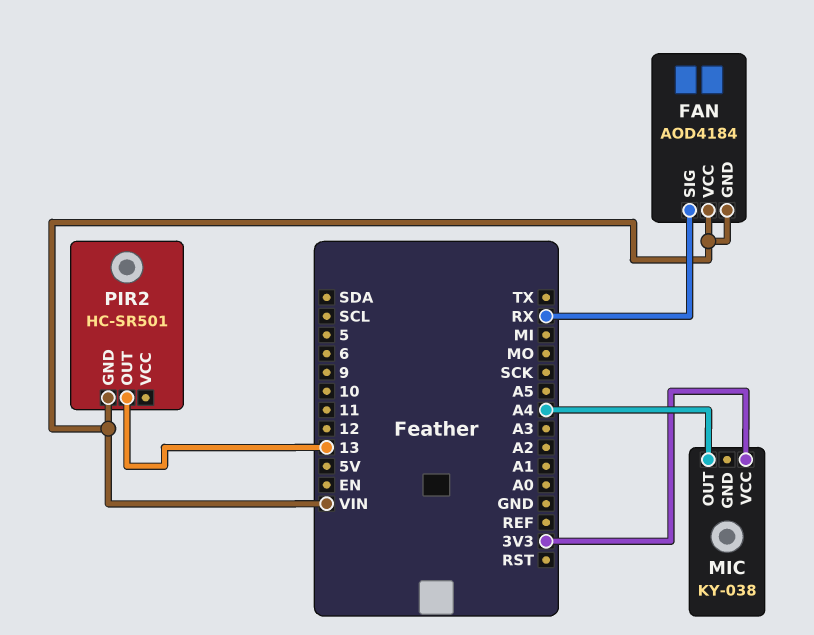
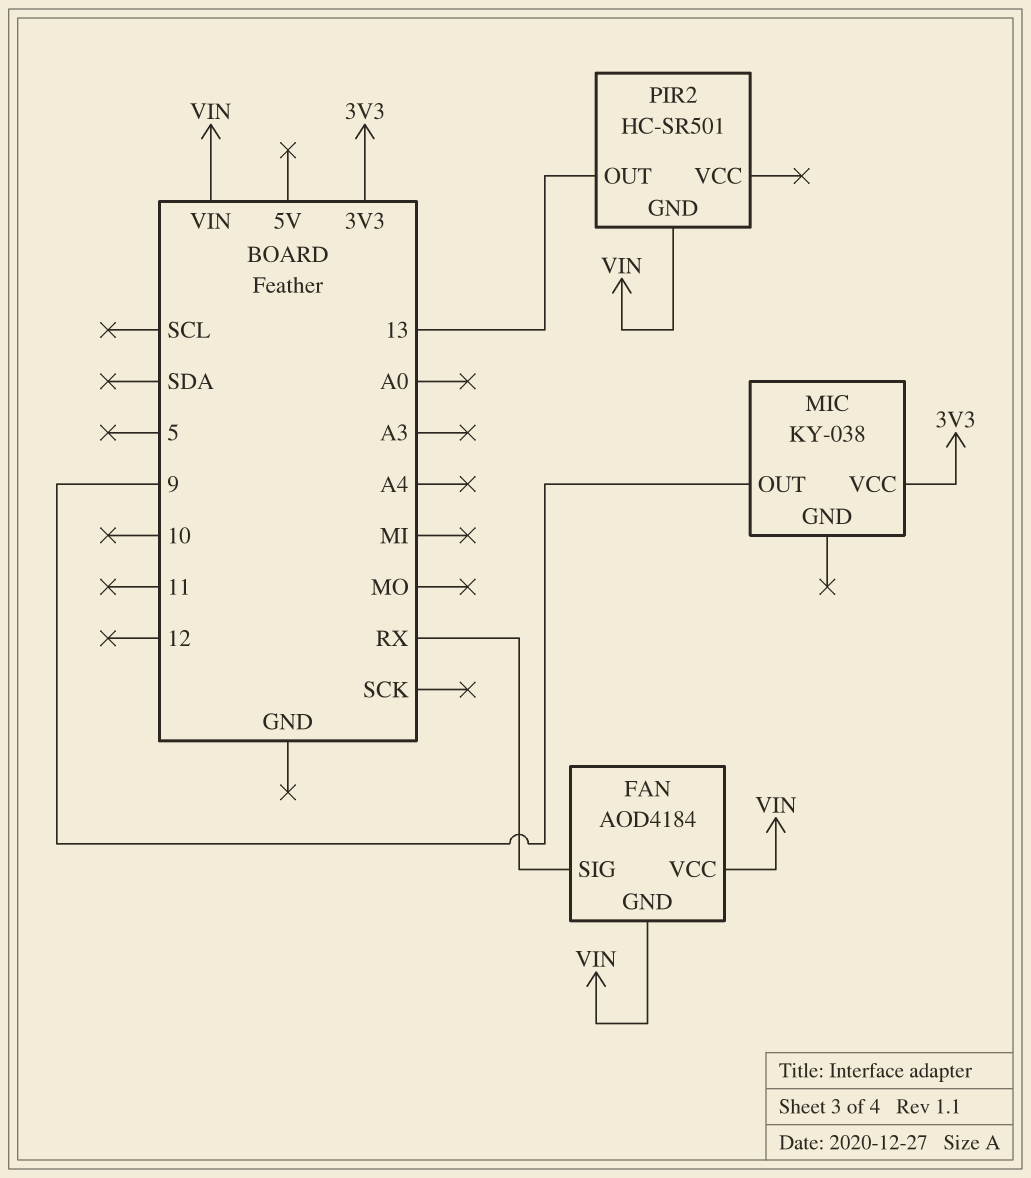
MIC pin OUT: A4 -> 9

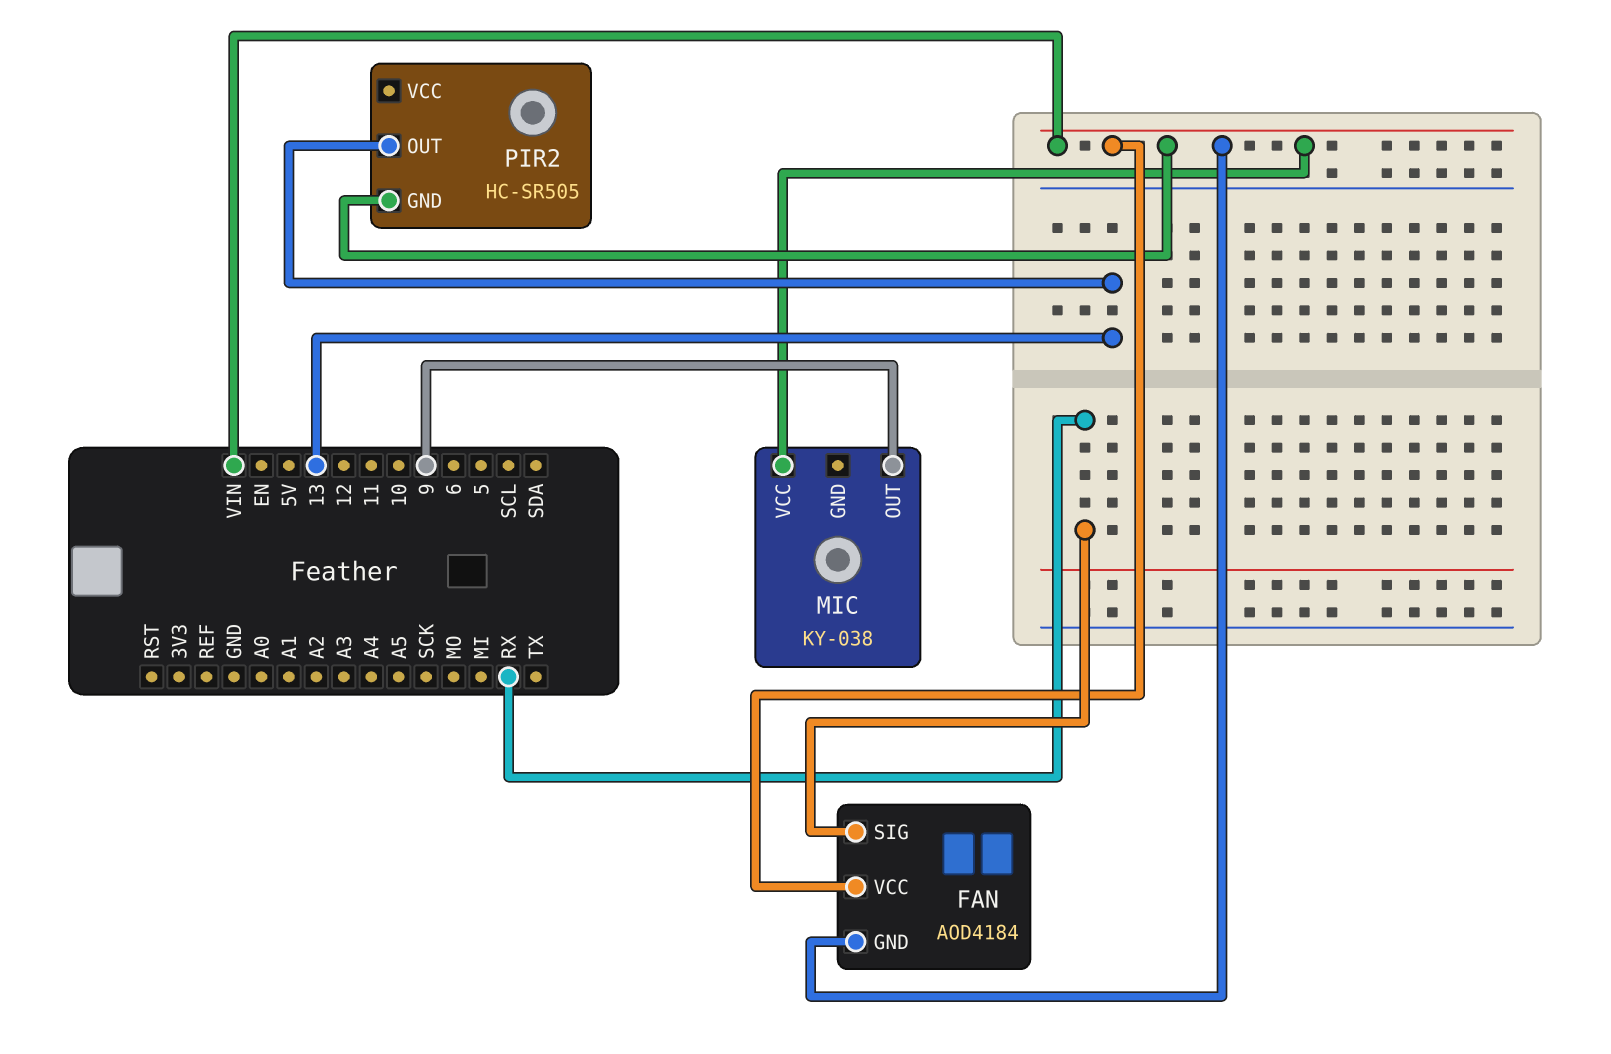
MIC pin VCC: 3V3 -> VIN
PIR2: HC-SR501 -> HC-SR505

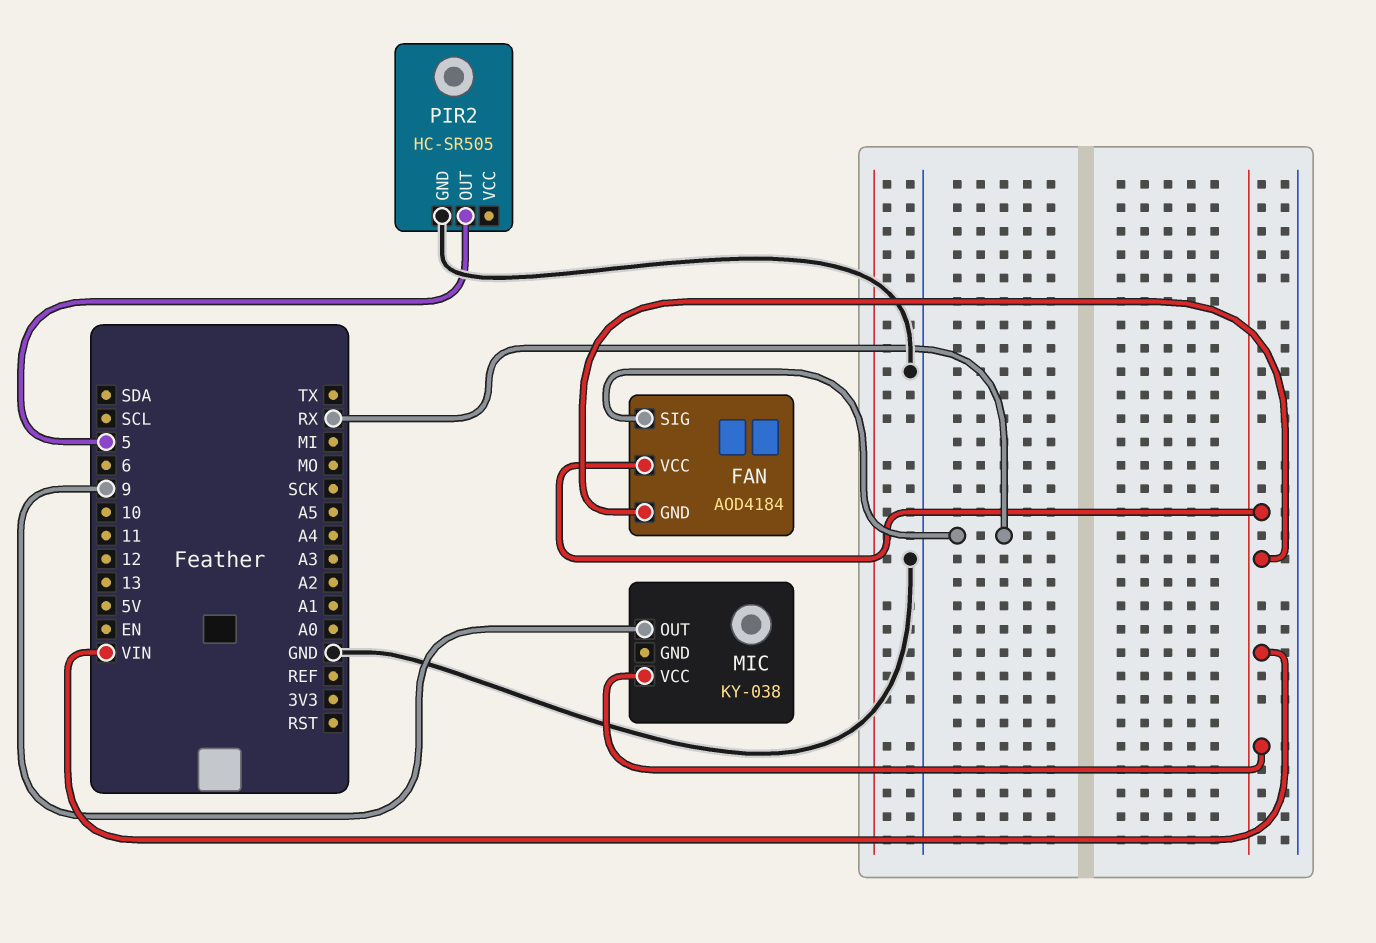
PIR2 pin GND: VIN -> GND
PIR2 pin OUT: 13 -> 5

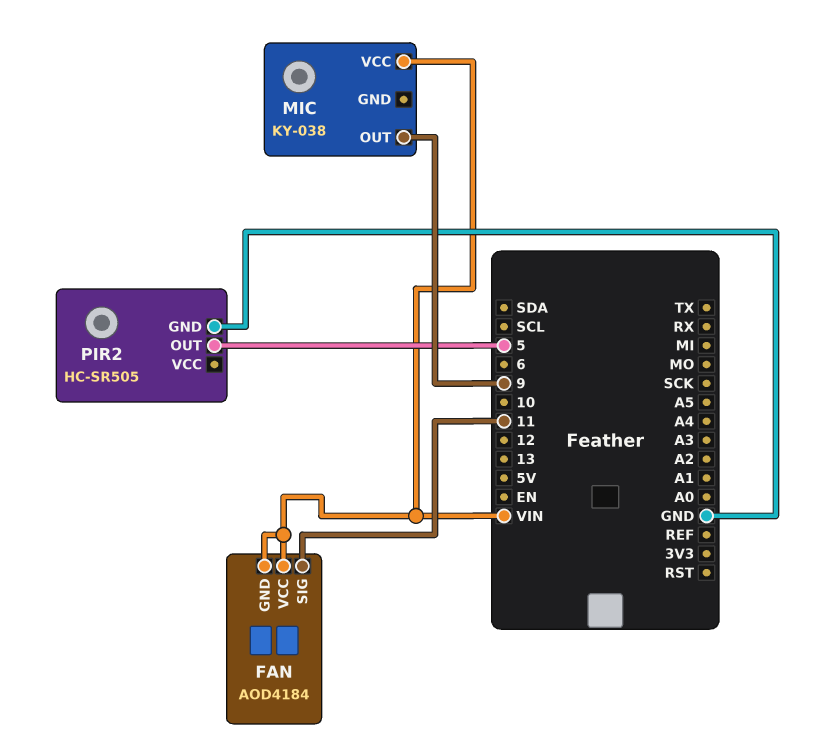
FAN pin SIG: RX -> 11

